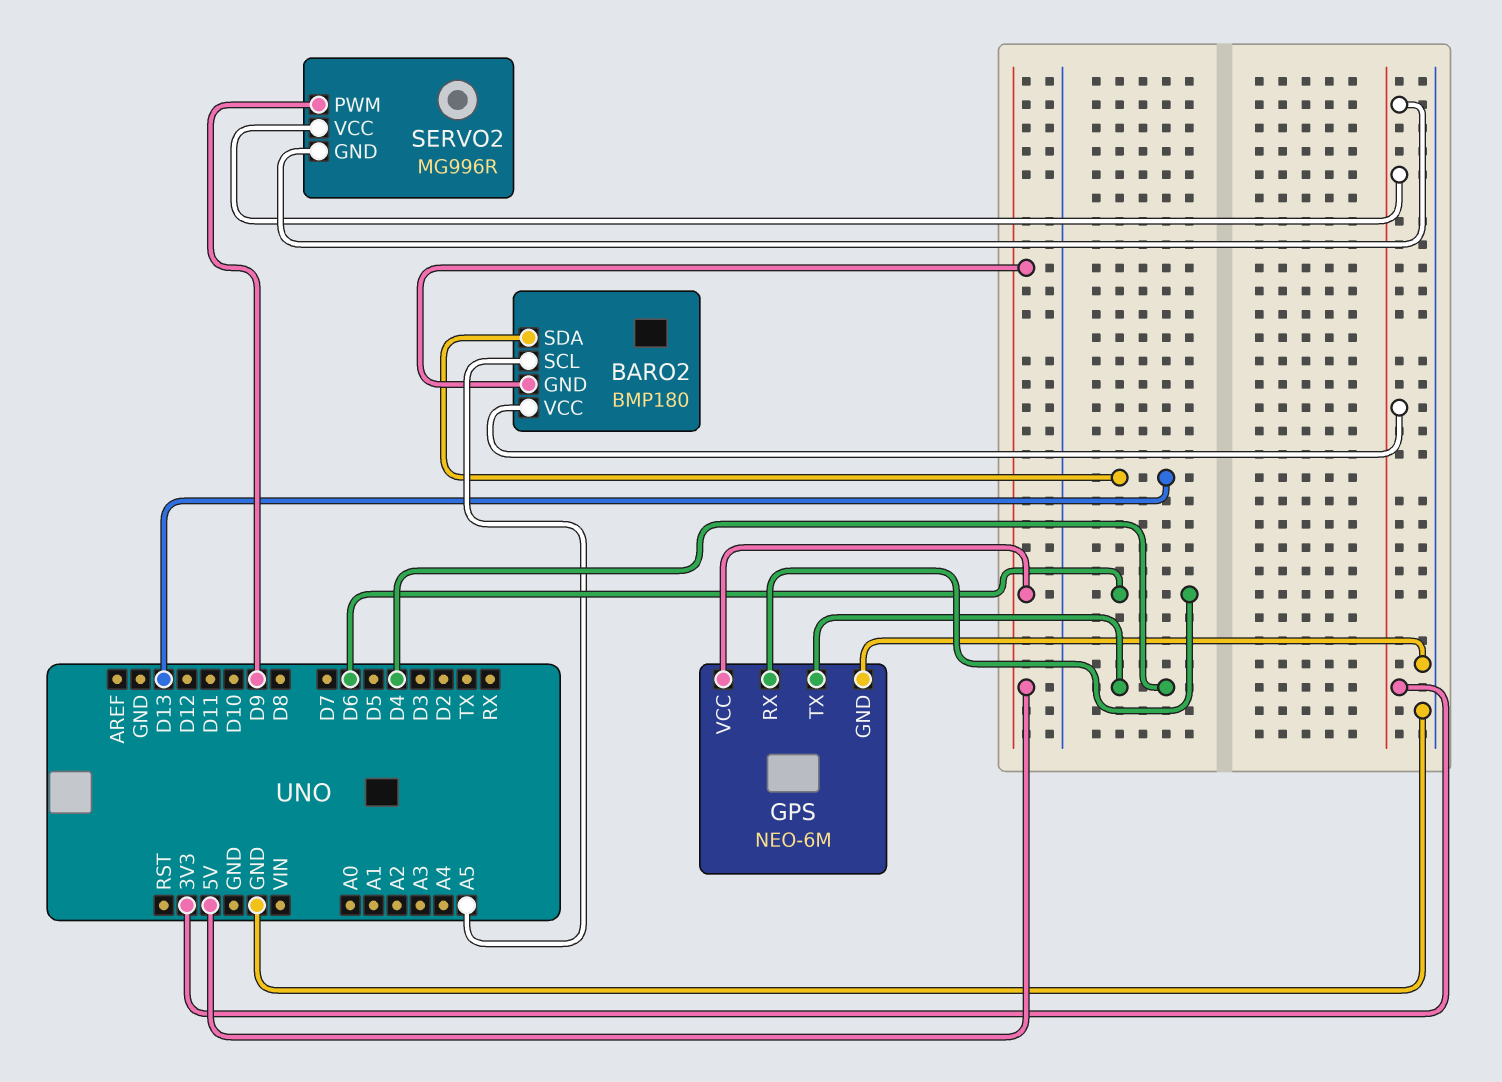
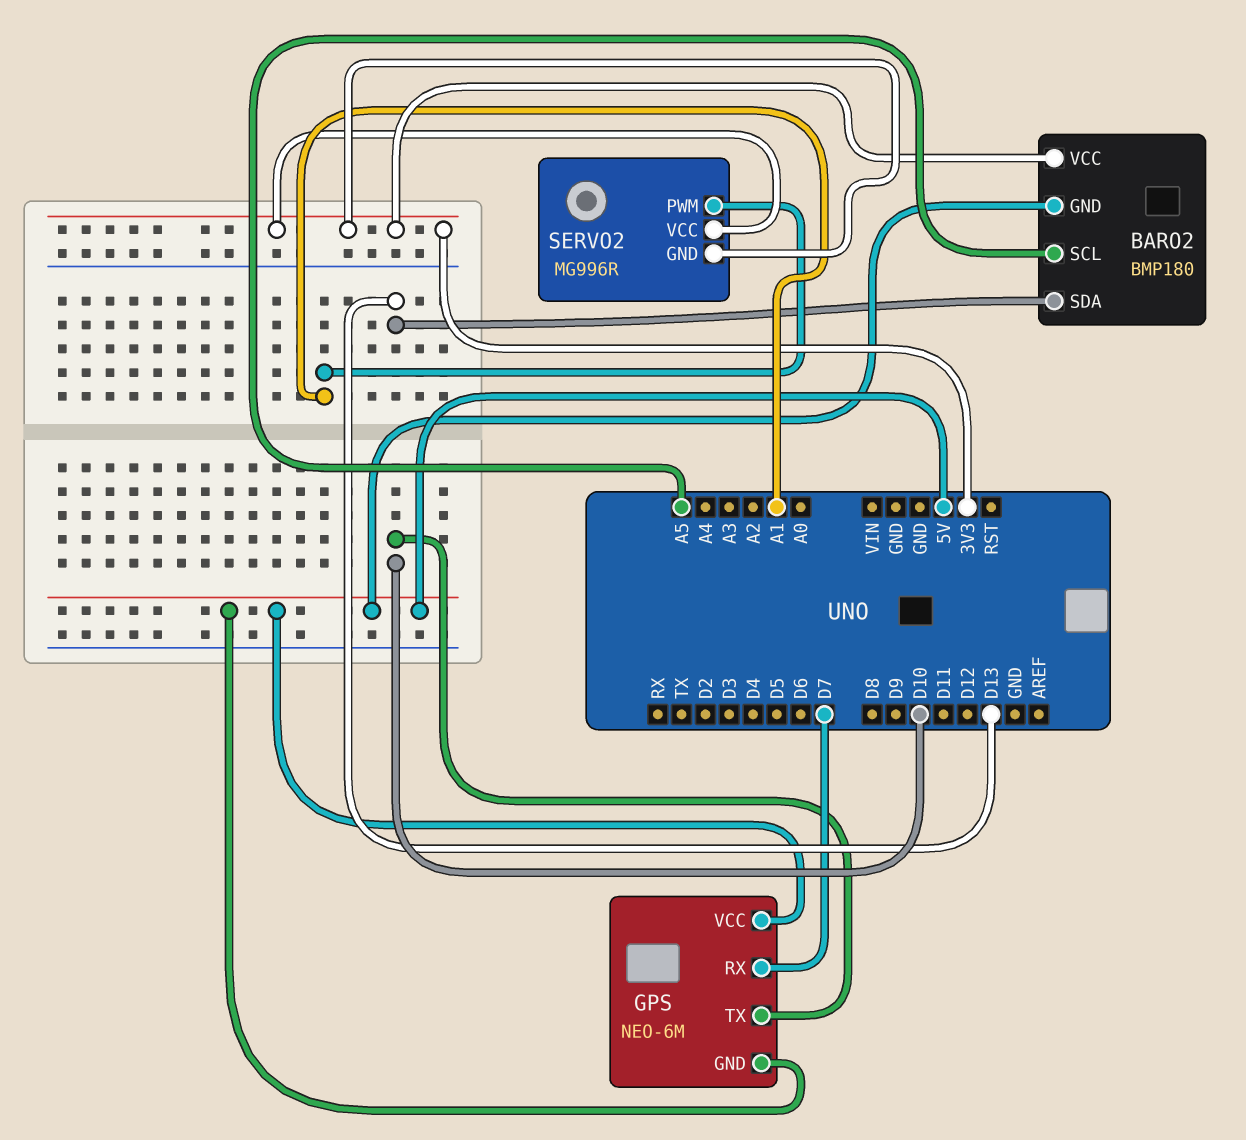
GPS pin GND: GND -> 5V
GPS pin RX: D6 -> D7
GPS pin TX: D4 -> D10
SERVO2 pin PWM: D9 -> A1

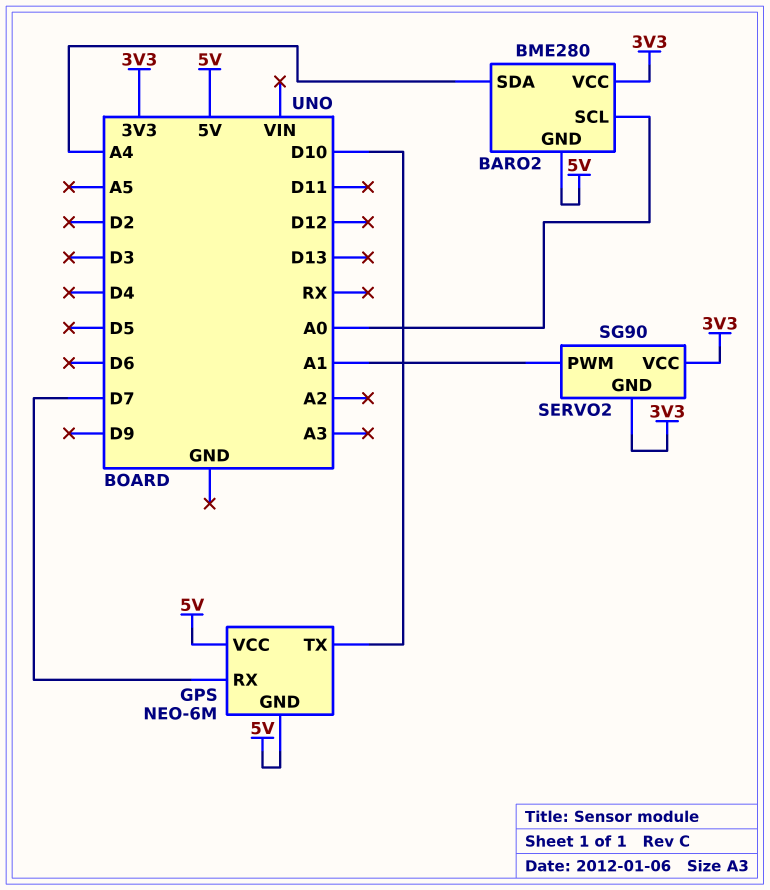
BARO2: BMP180 -> BME280
BARO2 pin SCL: A5 -> A0
BARO2 pin SDA: D13 -> A4
SERVO2: MG996R -> SG90

